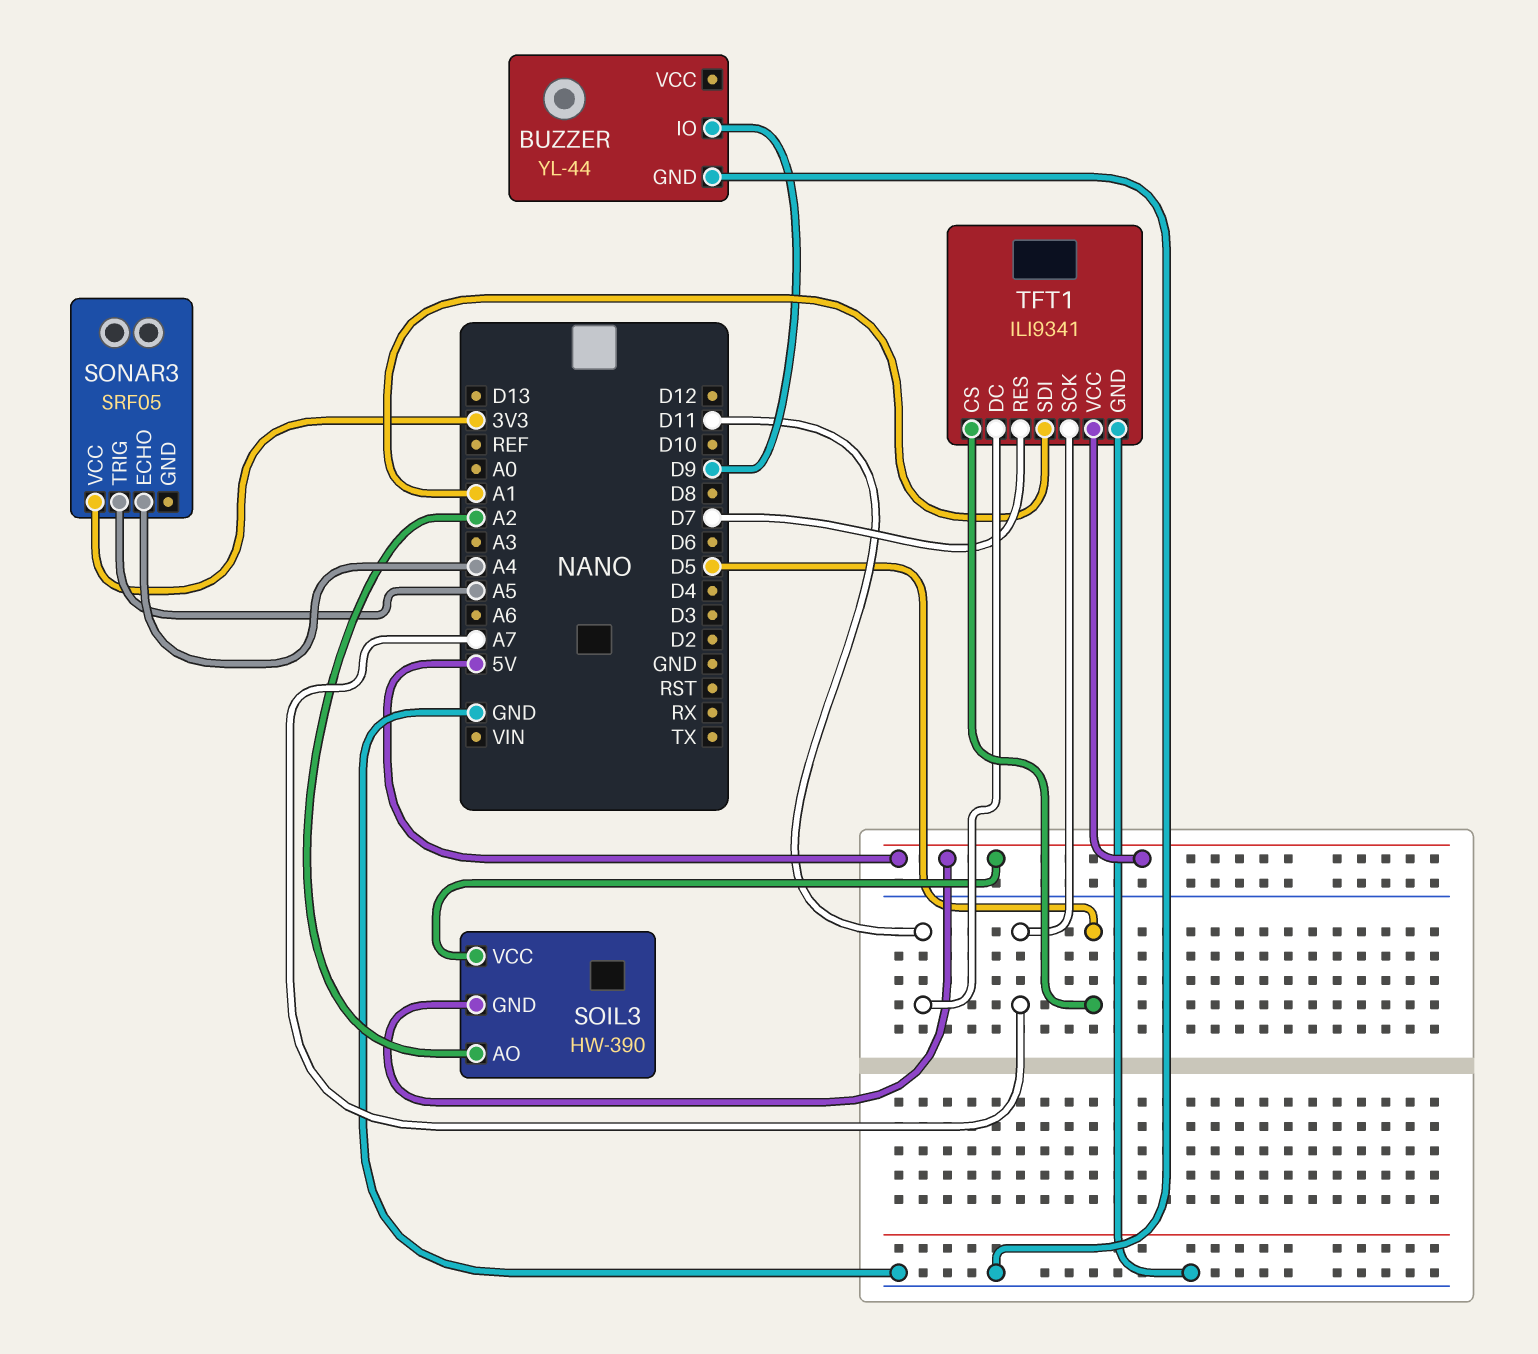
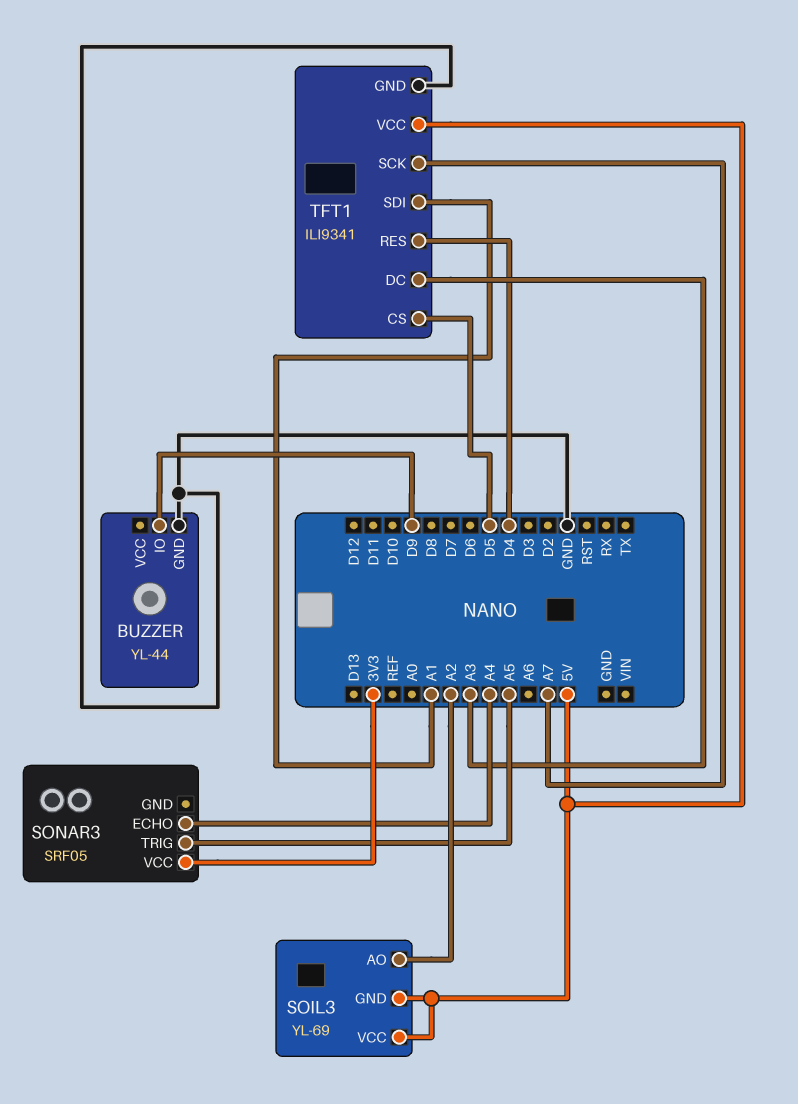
SOIL3: HW-390 -> YL-69
TFT1 pin DC: D11 -> A3
TFT1 pin RES: D7 -> D4

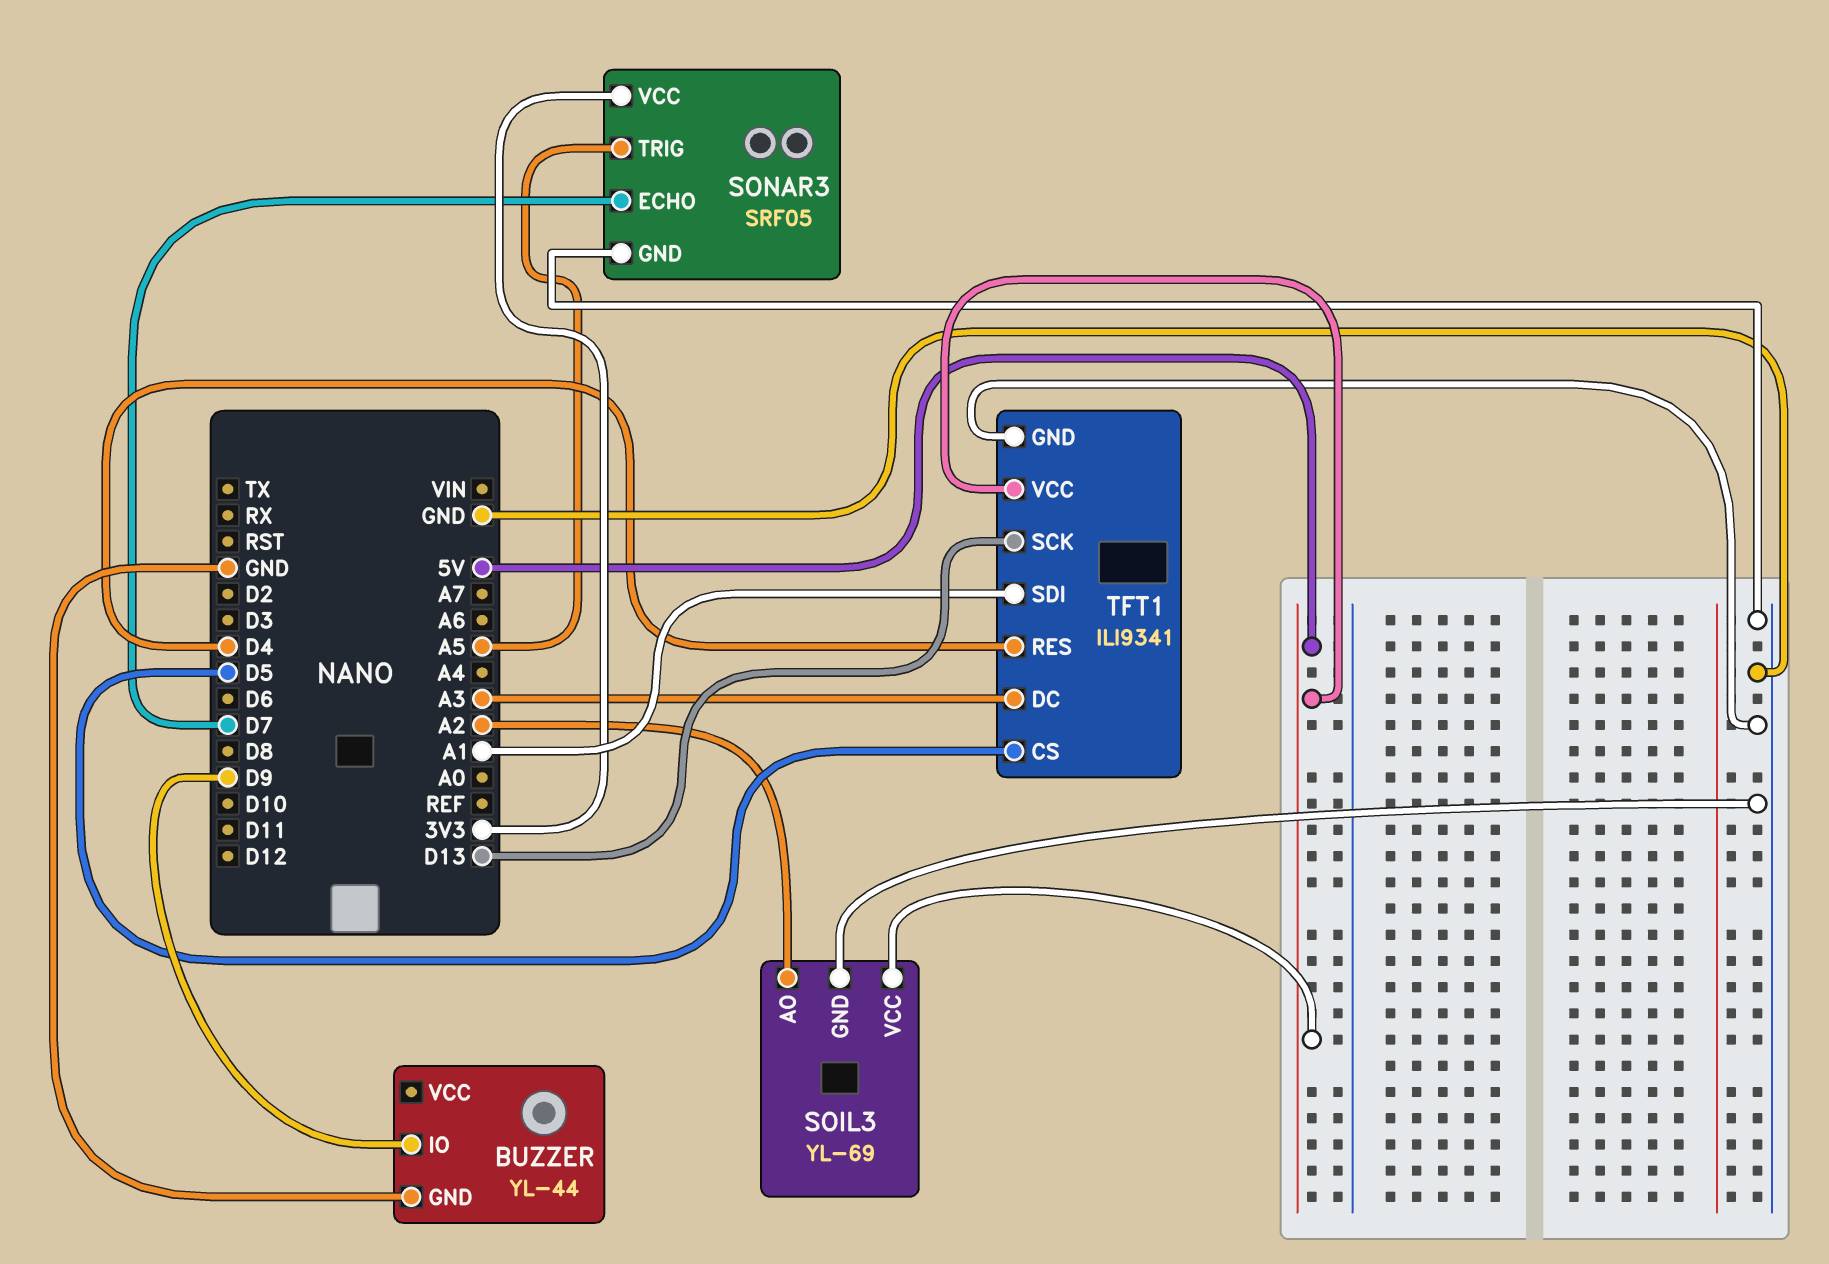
SOIL3 pin GND: 5V -> GND
SONAR3 pin ECHO: A4 -> D7
SONAR3 pin GND: none -> GND
TFT1 pin SCK: A7 -> D13

